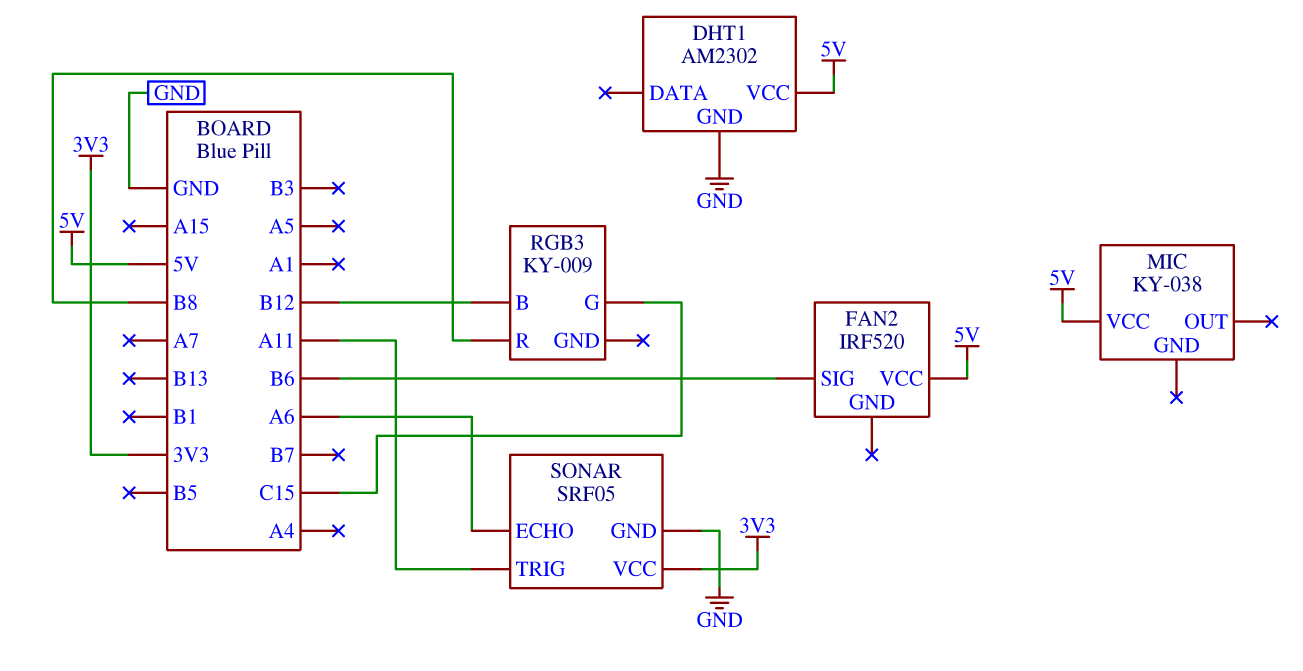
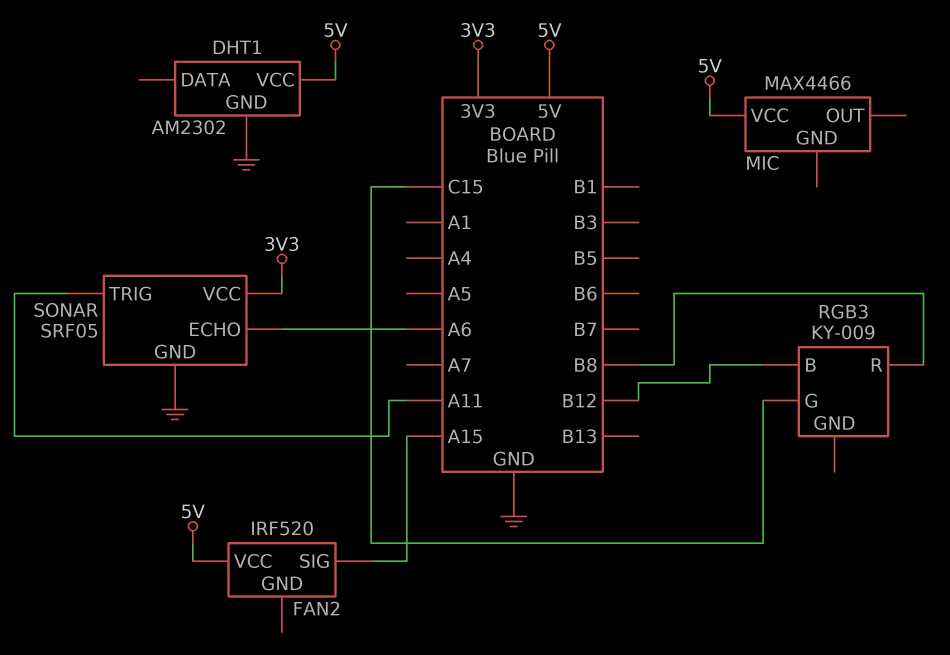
FAN2 pin SIG: B6 -> A15
MIC: KY-038 -> MAX4466

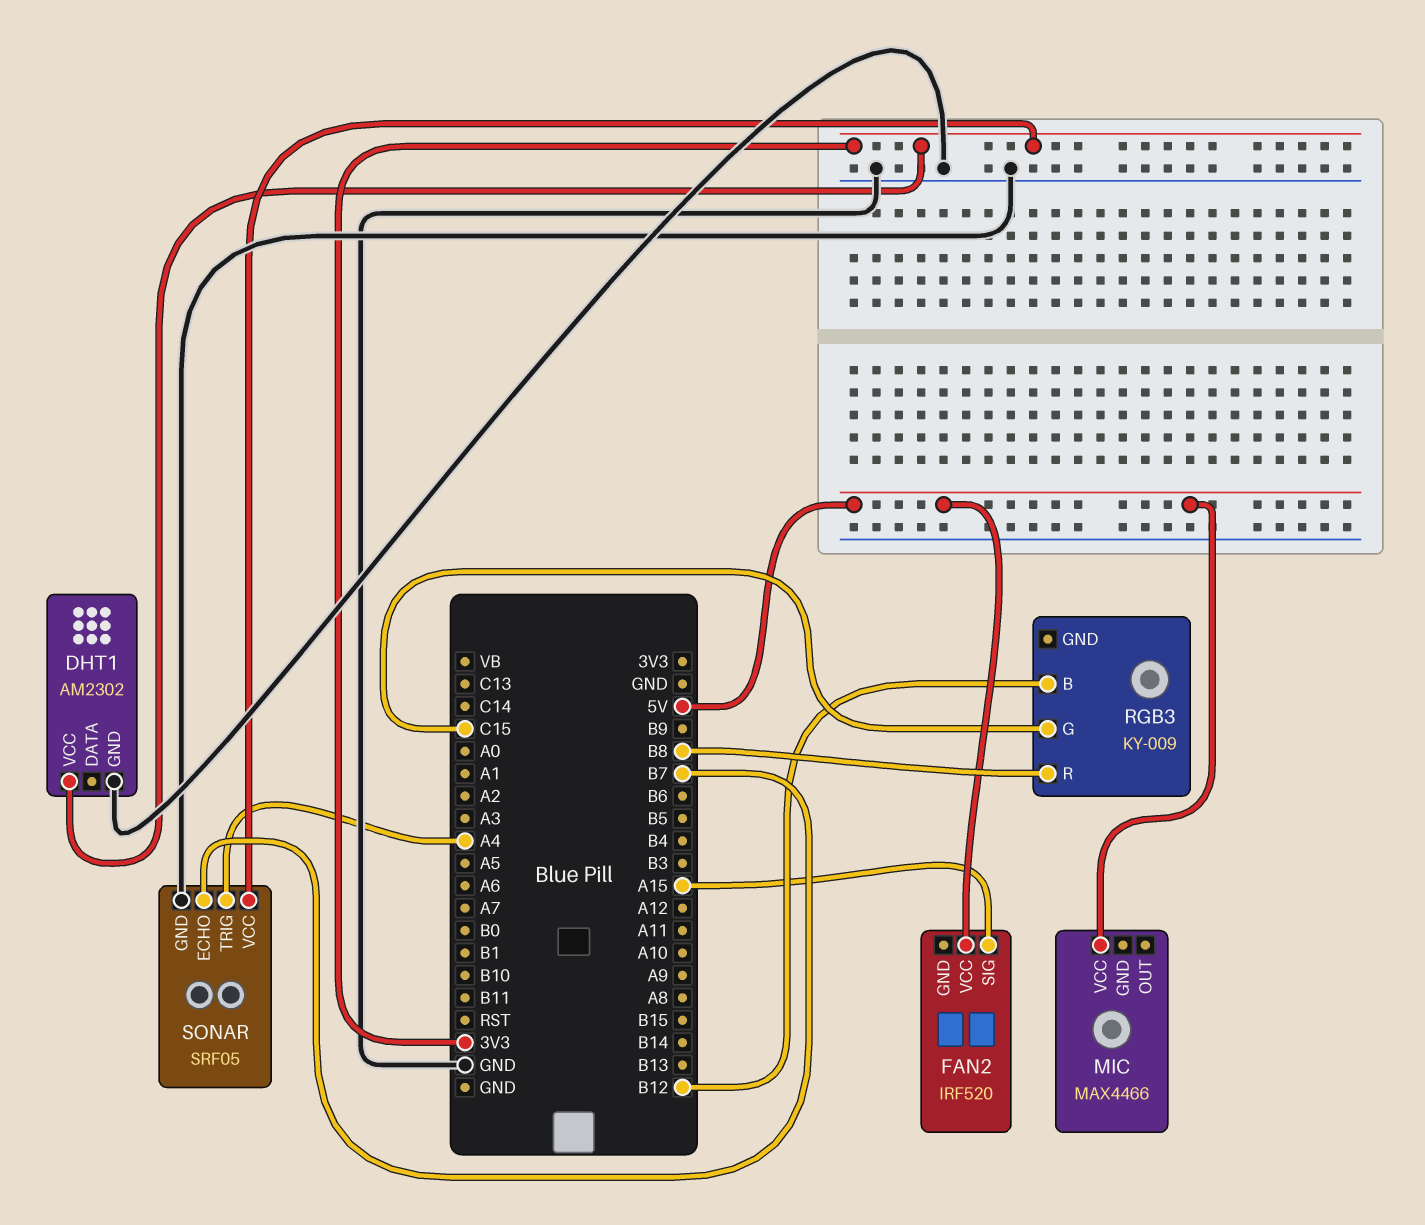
DHT1 pin VCC: 5V -> 3V3
SONAR pin ECHO: A6 -> B7
SONAR pin TRIG: A11 -> A4

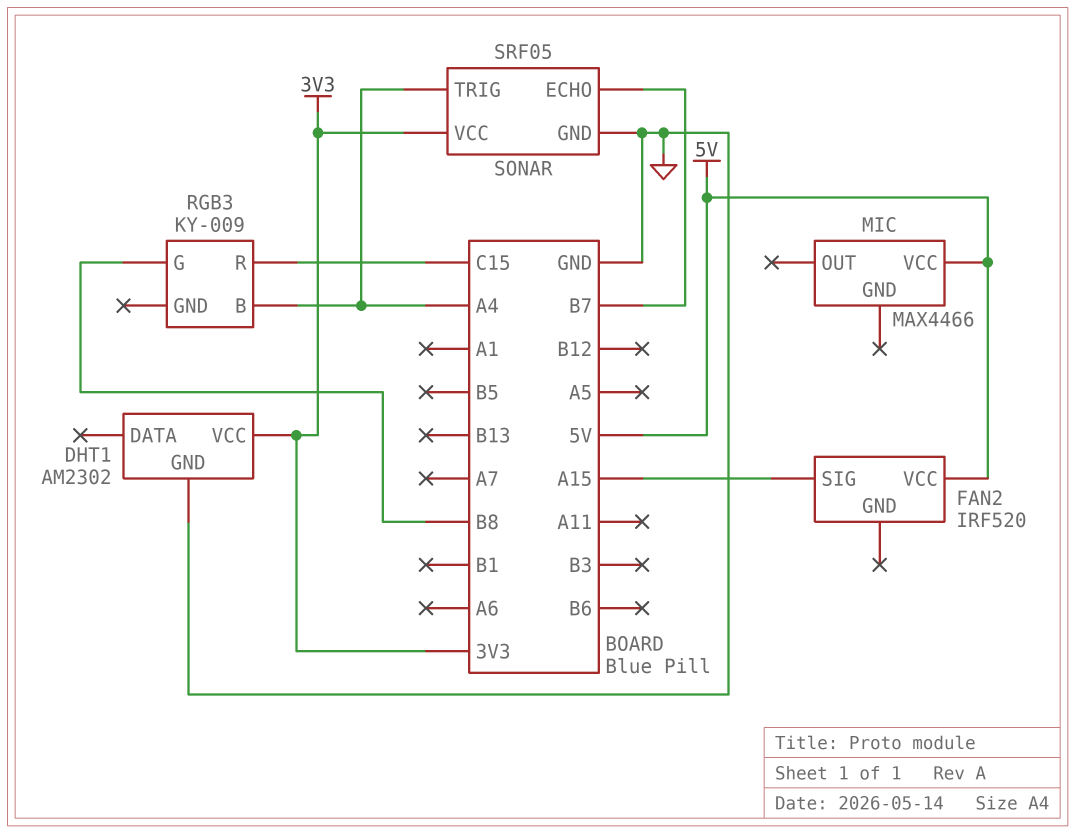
RGB3 pin B: B12 -> A4
RGB3 pin G: C15 -> B8
RGB3 pin R: B8 -> C15

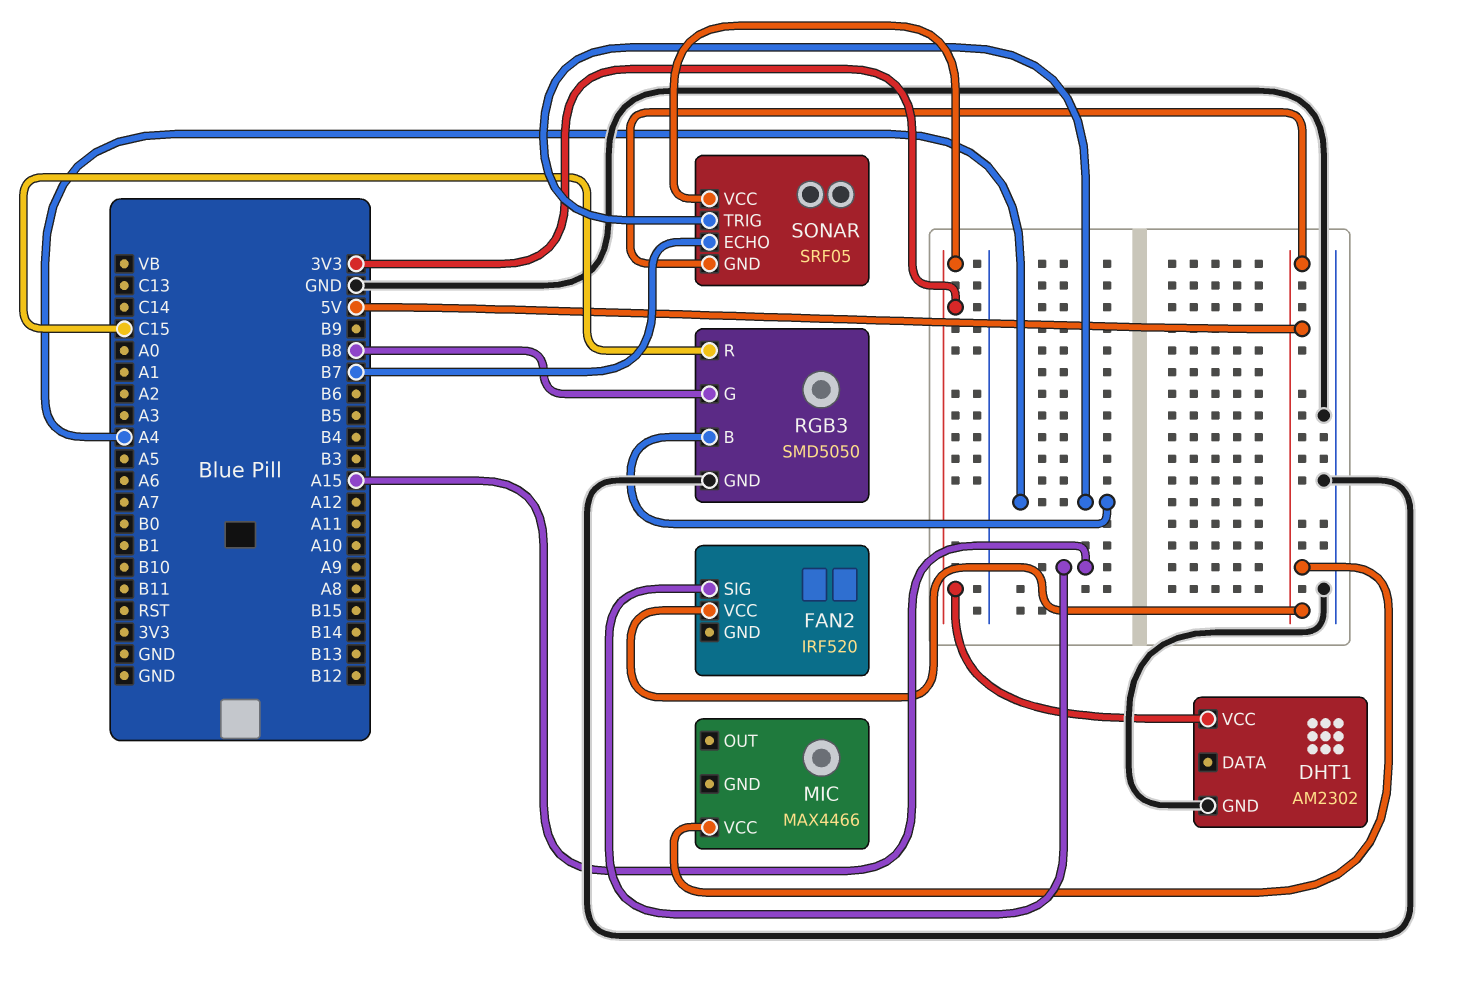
RGB3: KY-009 -> SMD5050
RGB3 pin GND: none -> GND
SONAR pin GND: GND -> 5V

